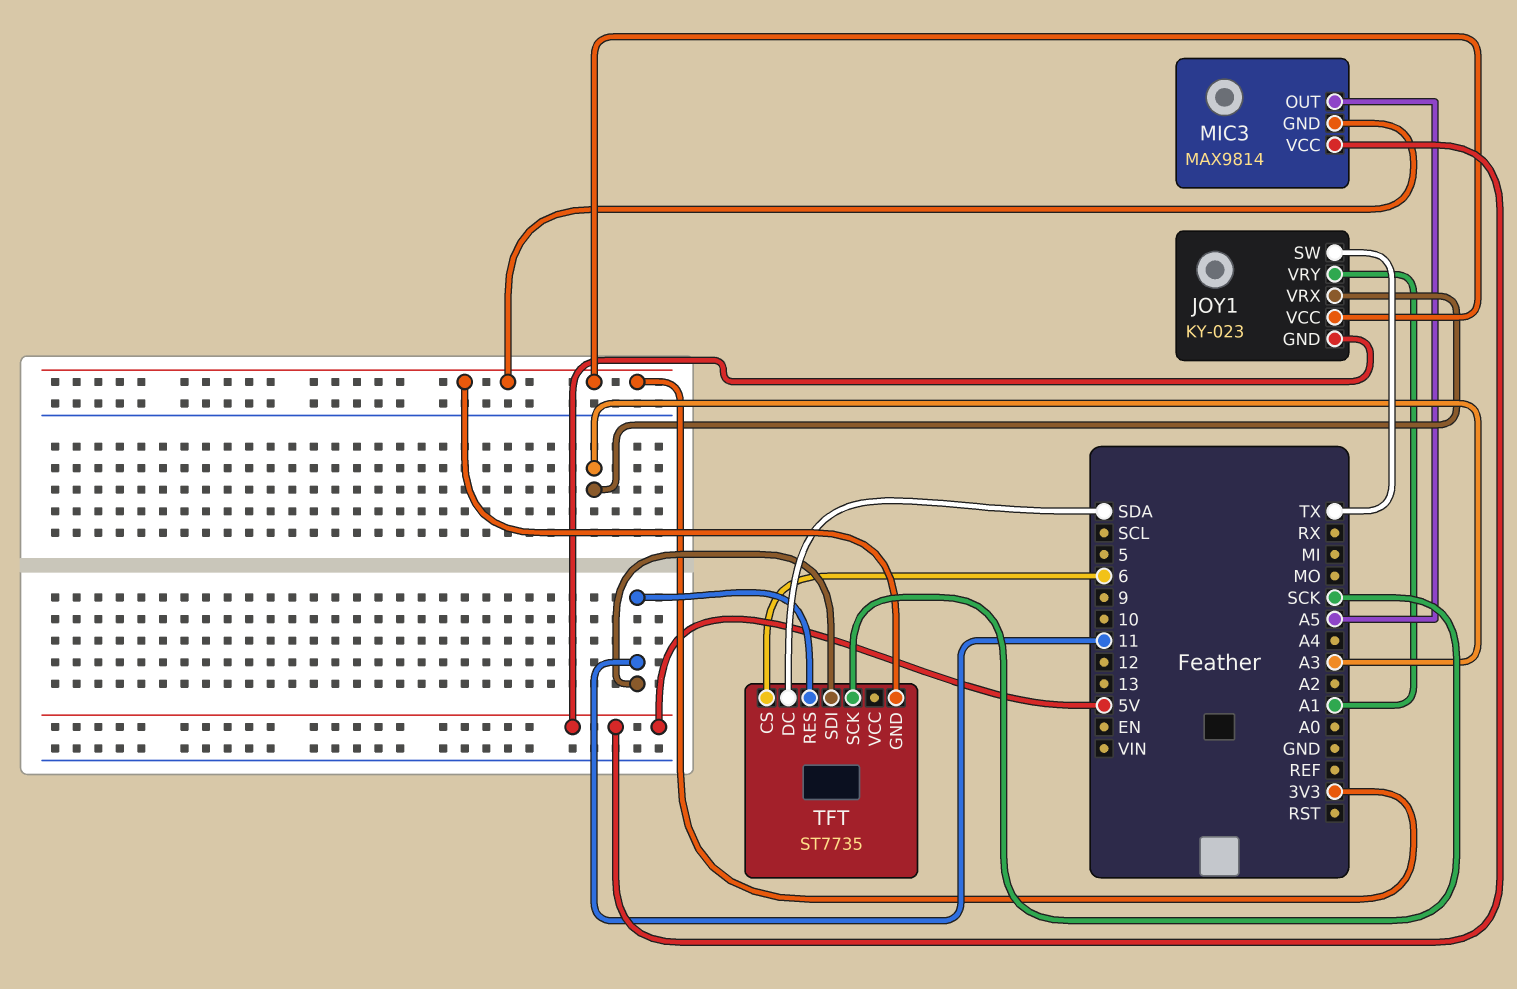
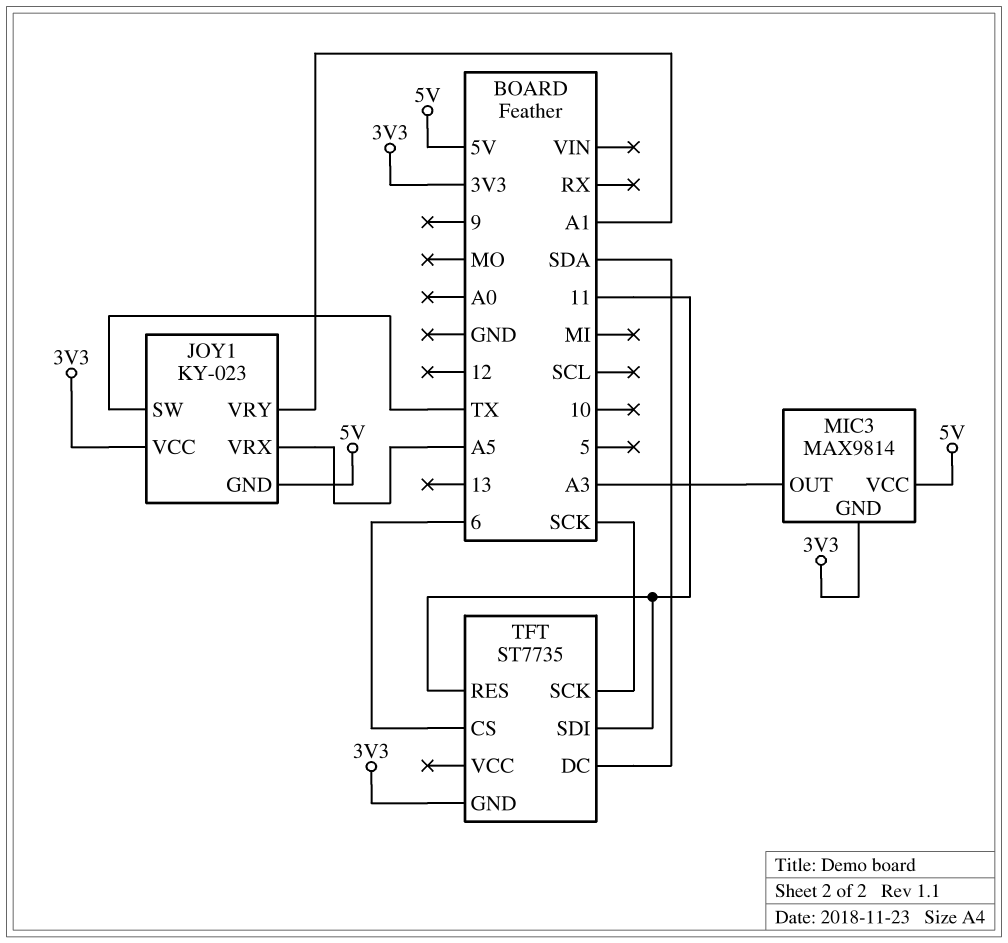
JOY1 pin VRX: A3 -> A5
MIC3 pin OUT: A5 -> A3

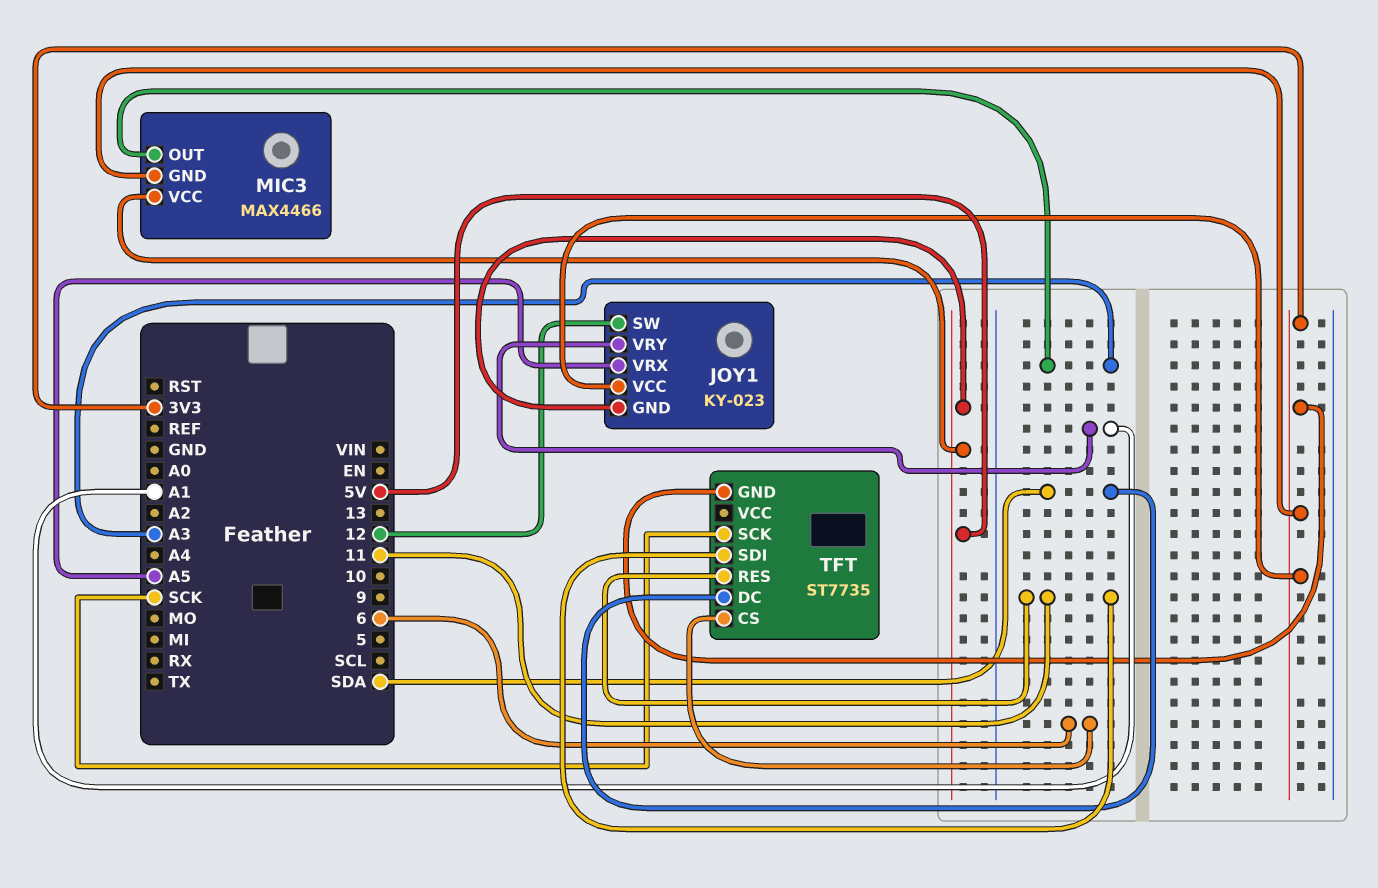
JOY1 pin SW: TX -> 12
MIC3: MAX9814 -> MAX4466

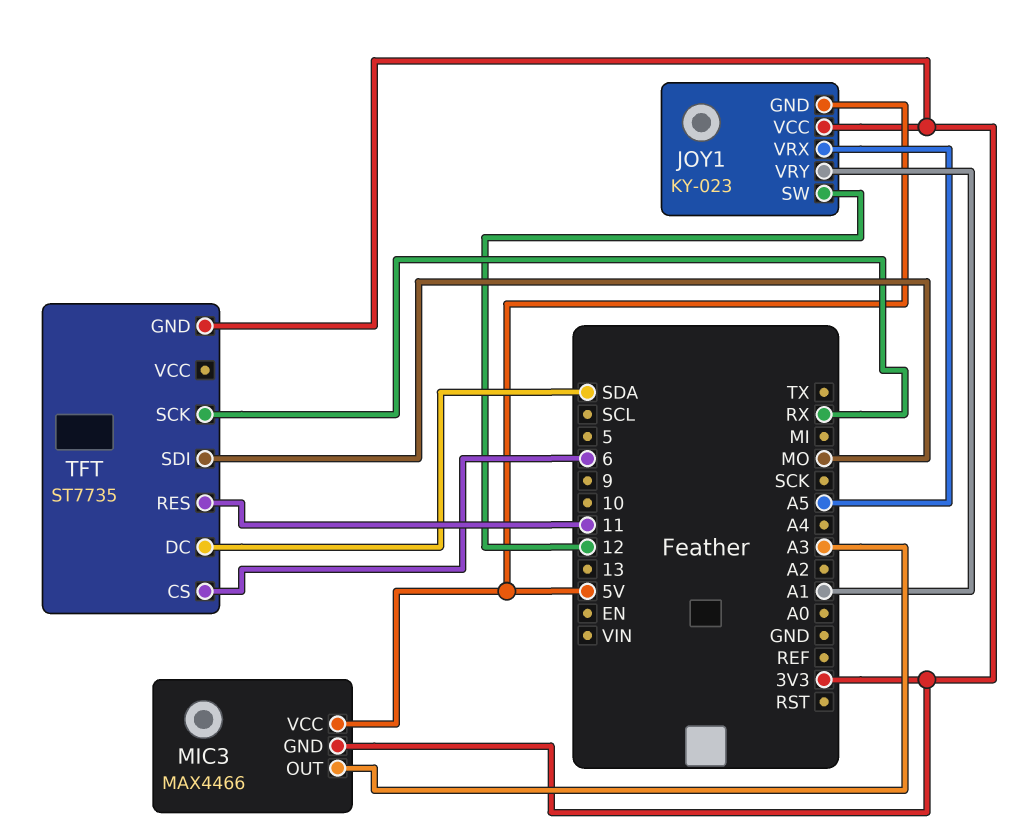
TFT pin SCK: SCK -> RX
TFT pin SDI: 11 -> MO

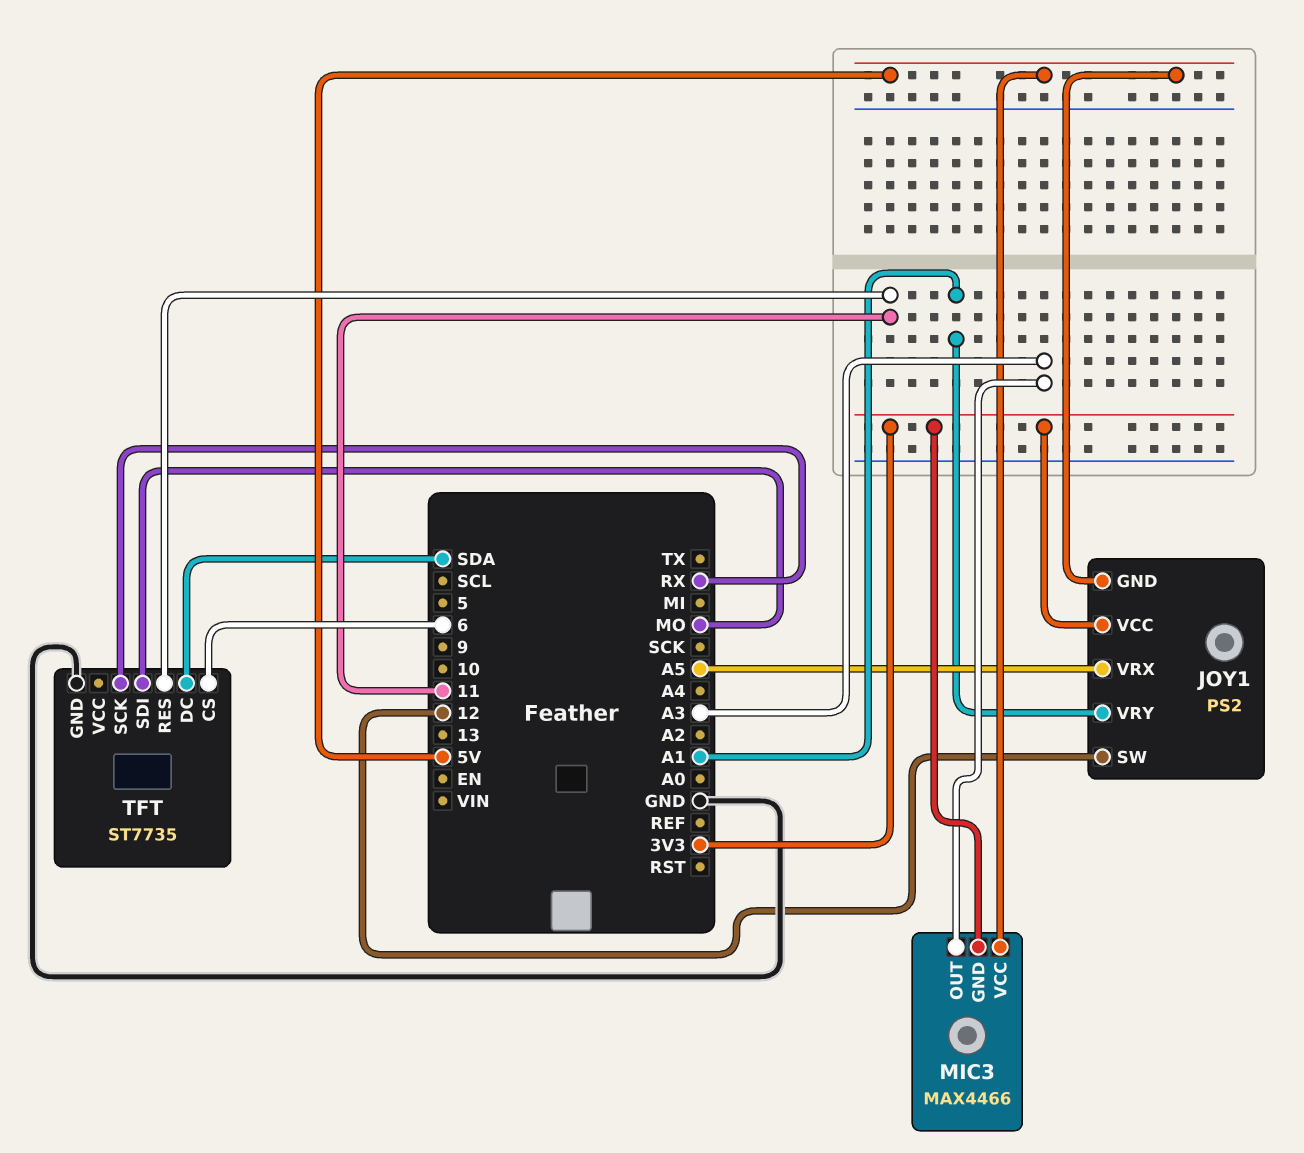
JOY1: KY-023 -> PS2
TFT pin GND: 3V3 -> GND

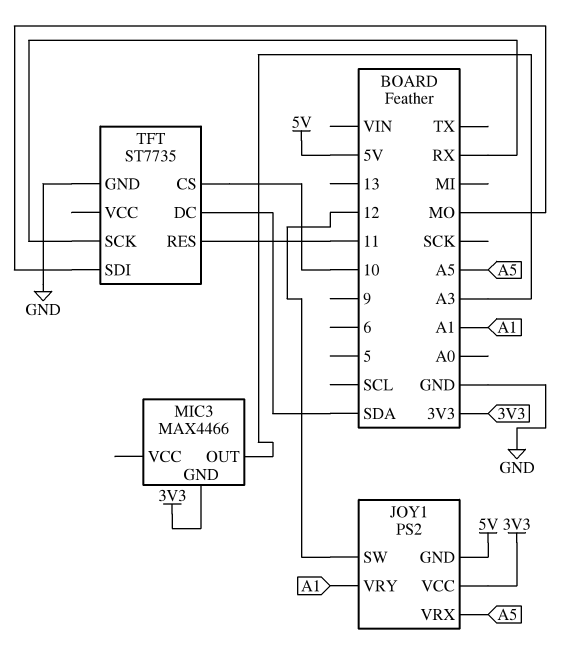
MIC3 pin VCC: 5V -> none
TFT pin CS: 6 -> 10

